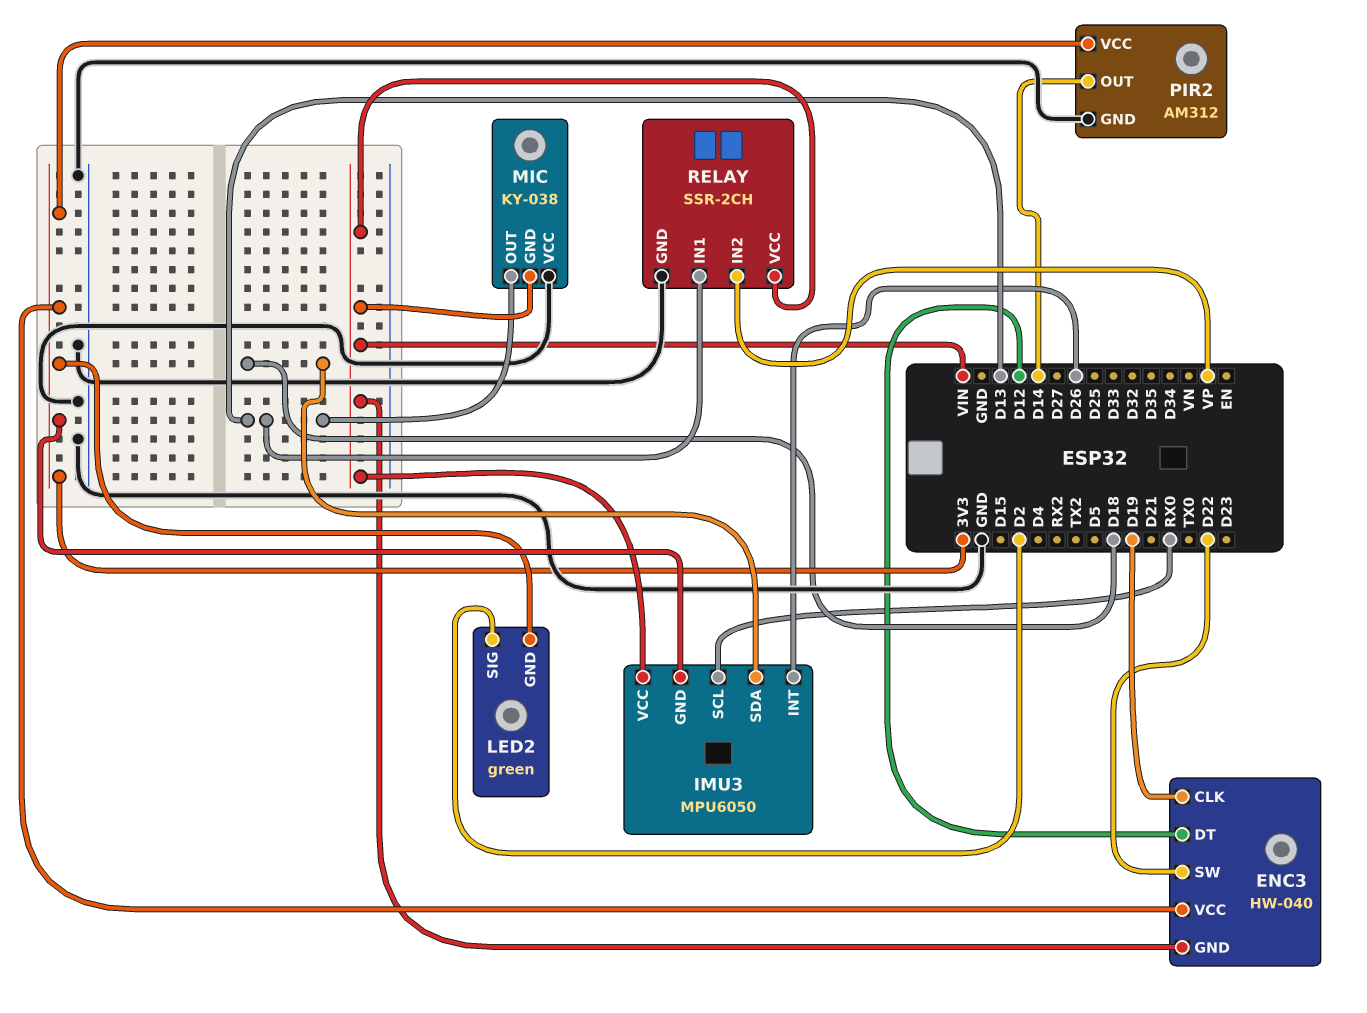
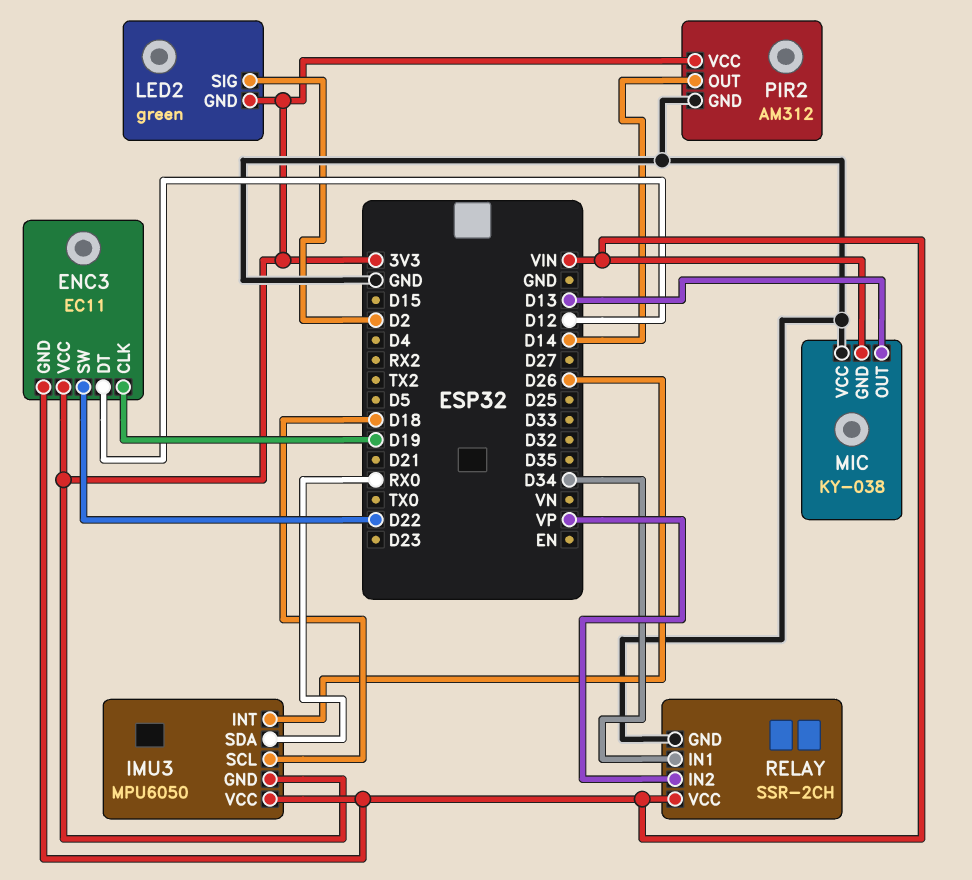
ENC3: HW-040 -> EC11
IMU3 pin SCL: RX0 -> D18
IMU3 pin SDA: D18 -> RX0
RELAY pin IN1: D13 -> D34

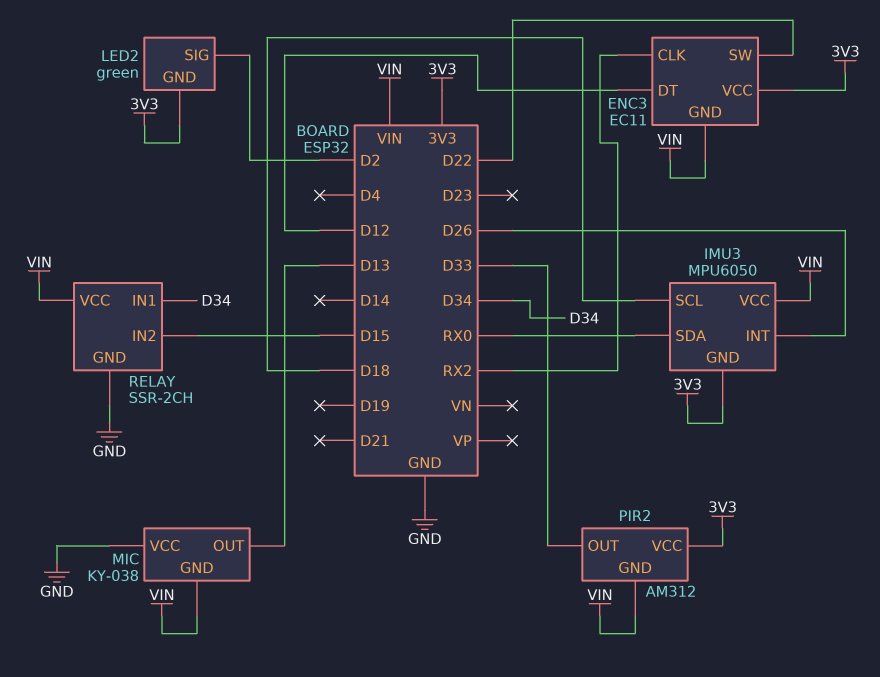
ENC3 pin CLK: D19 -> RX2
PIR2 pin GND: GND -> VIN
PIR2 pin OUT: D14 -> D33
RELAY pin IN2: VP -> D15

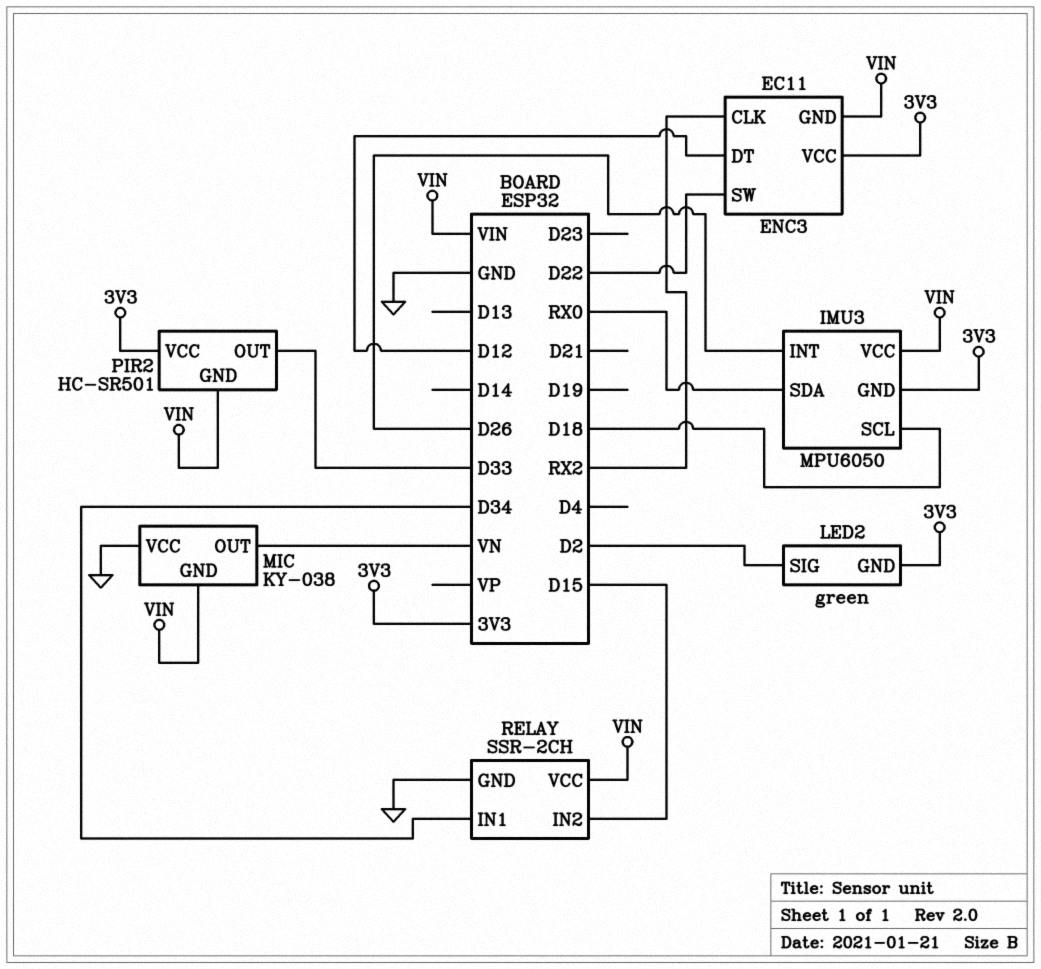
MIC pin OUT: D13 -> VN
PIR2: AM312 -> HC-SR501

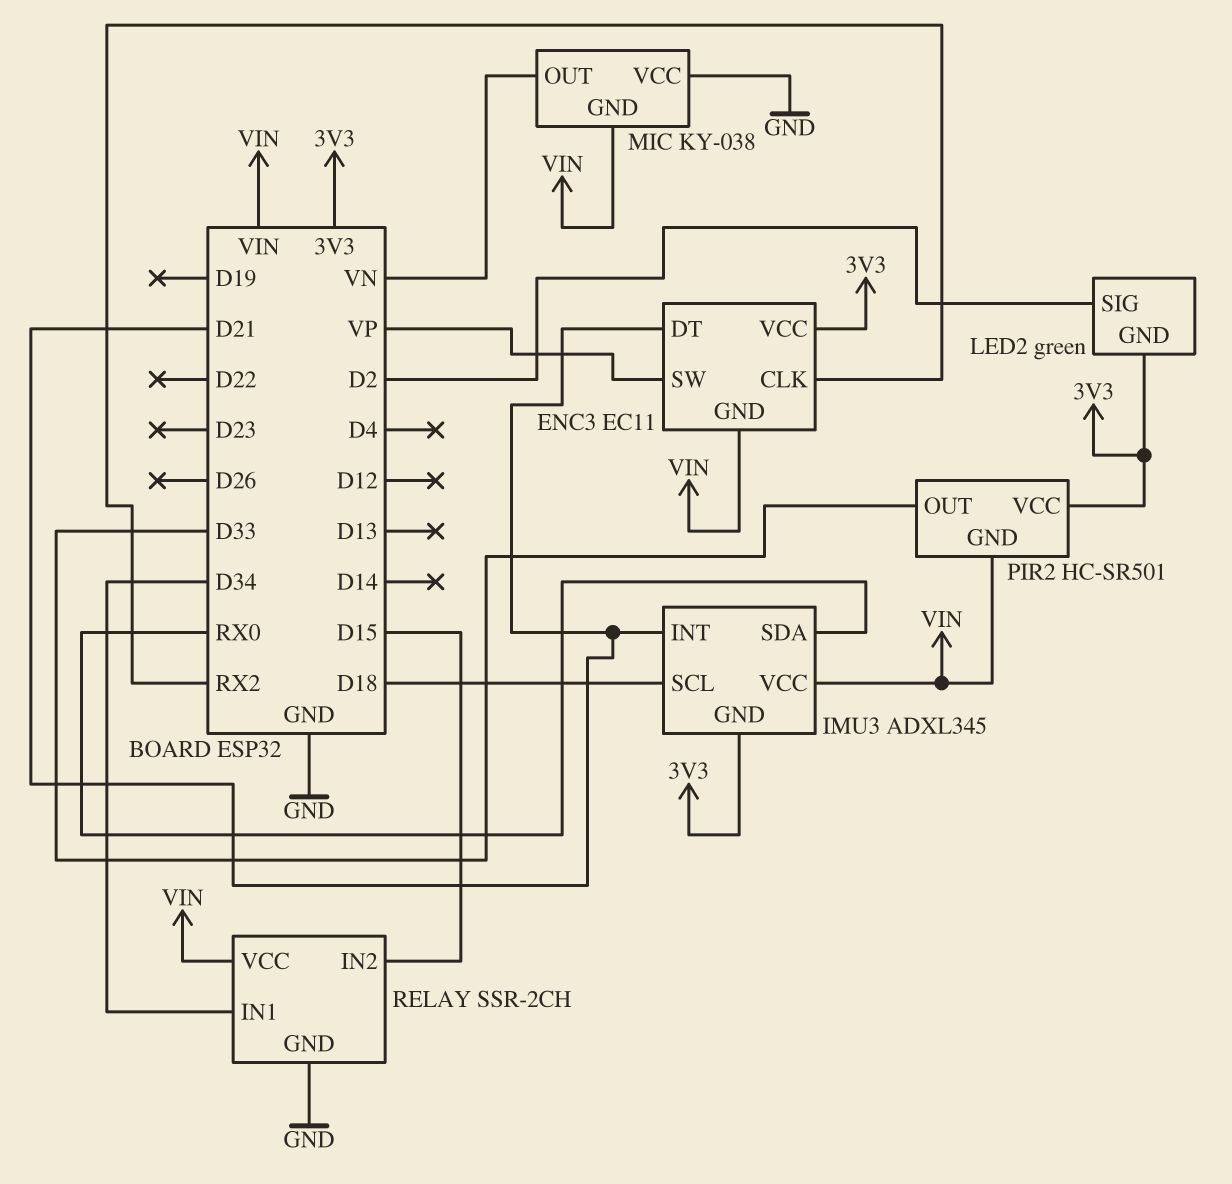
ENC3 pin DT: D12 -> D21
ENC3 pin SW: D22 -> VP
IMU3: MPU6050 -> ADXL345
IMU3 pin INT: D26 -> D21

